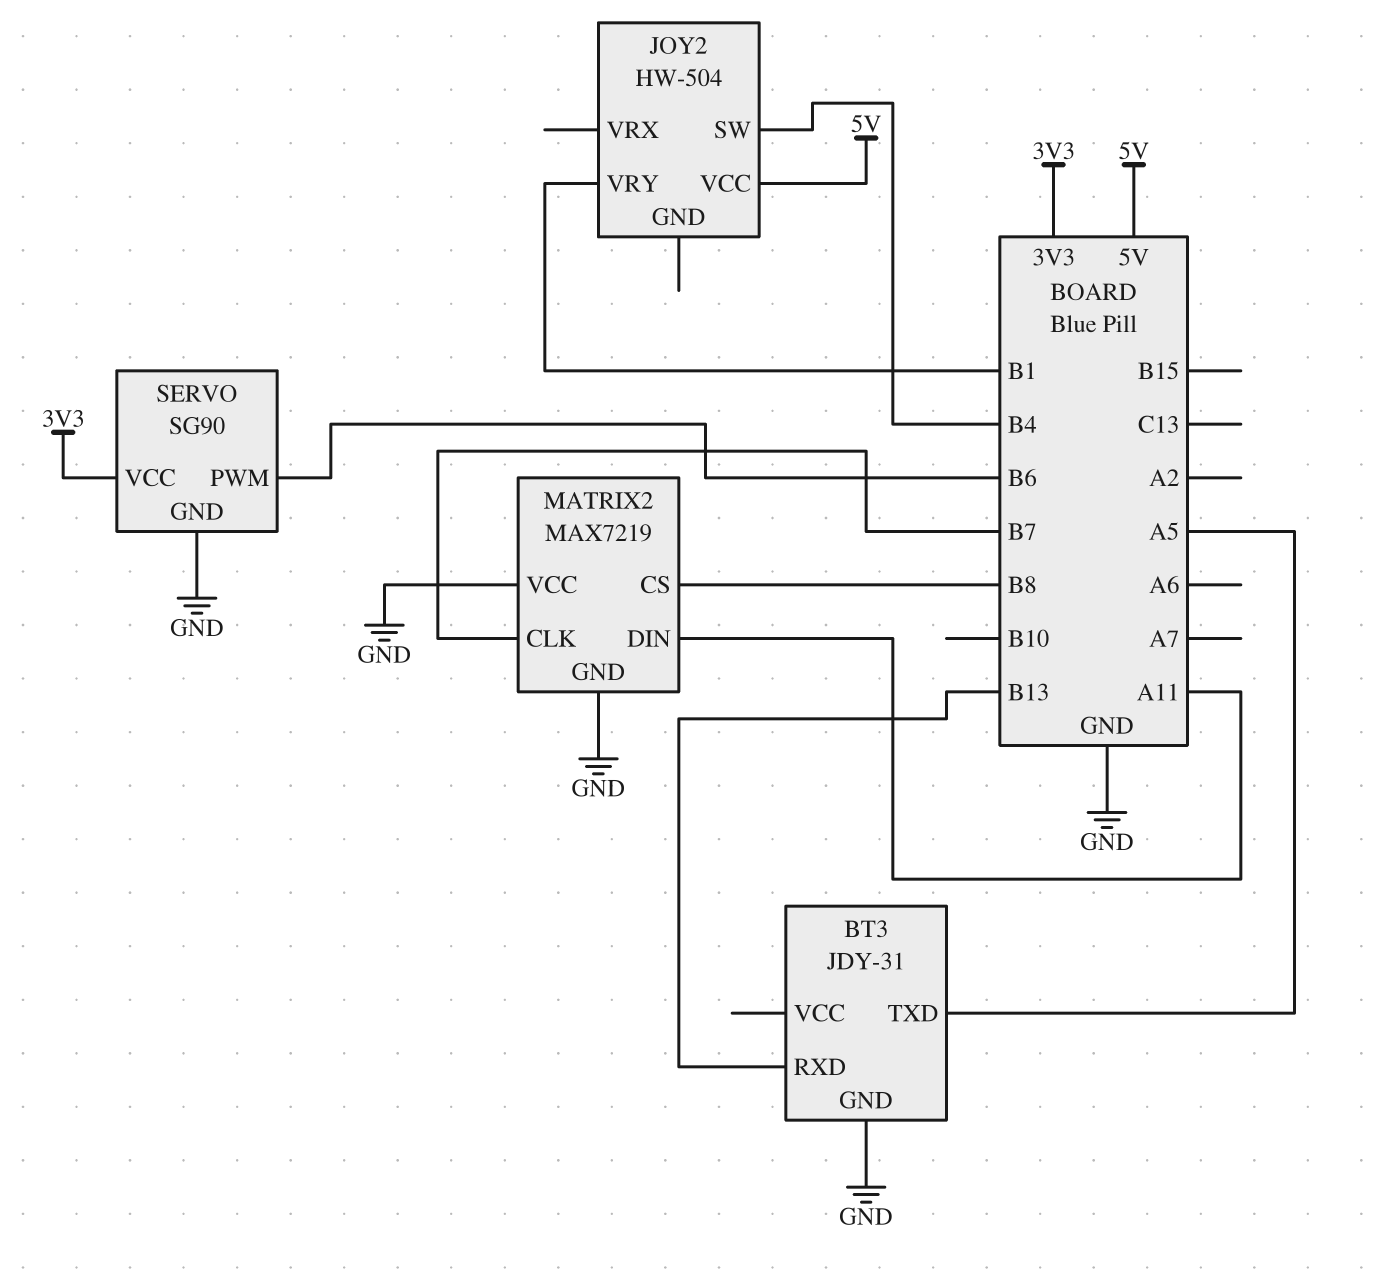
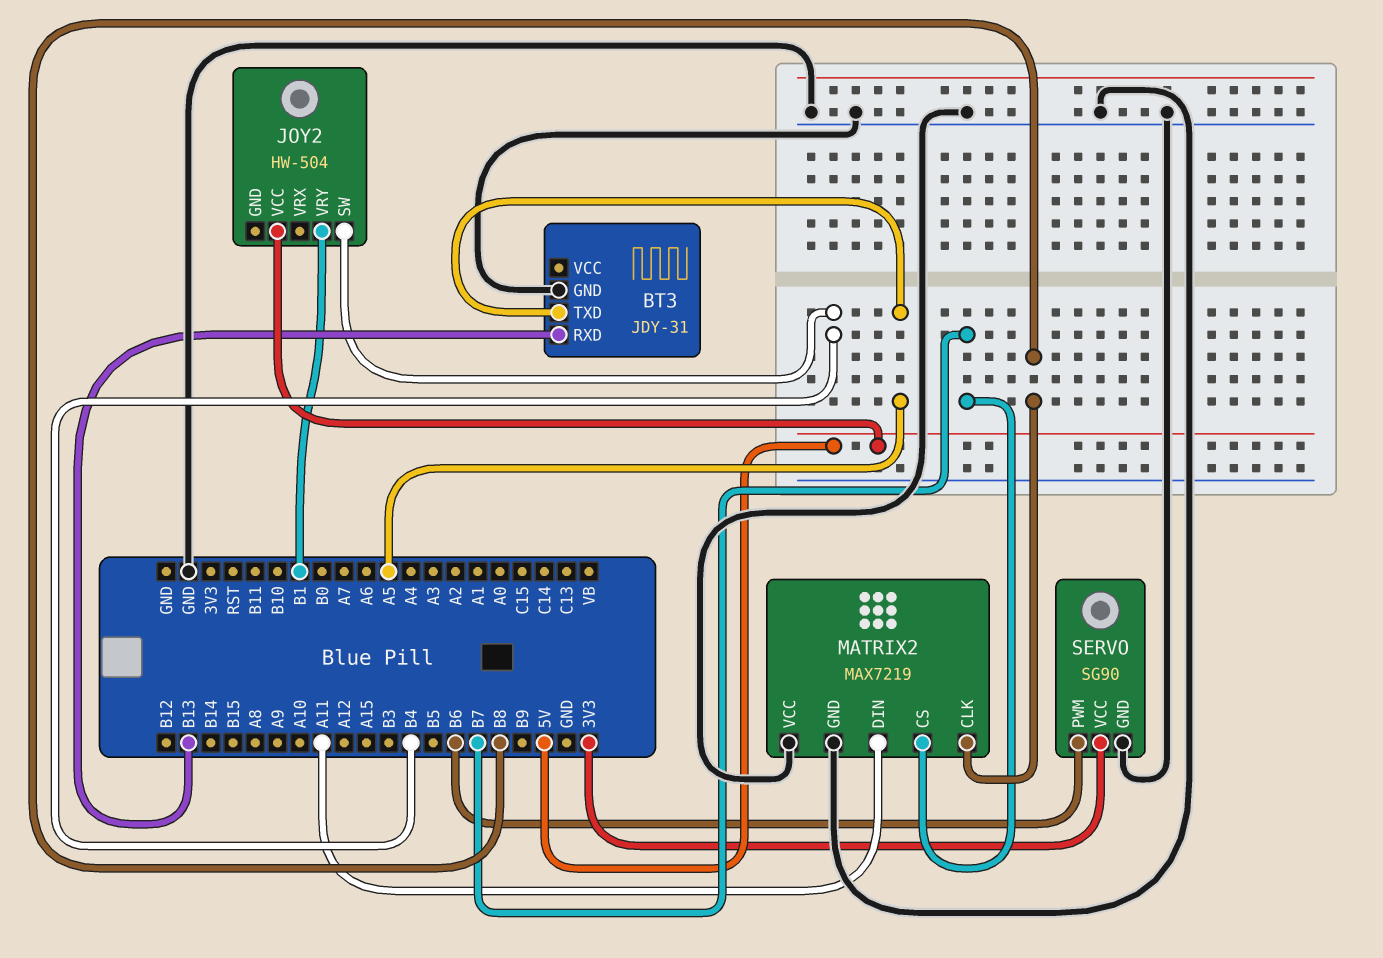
MATRIX2 pin CLK: B7 -> B8
MATRIX2 pin CS: B8 -> B7

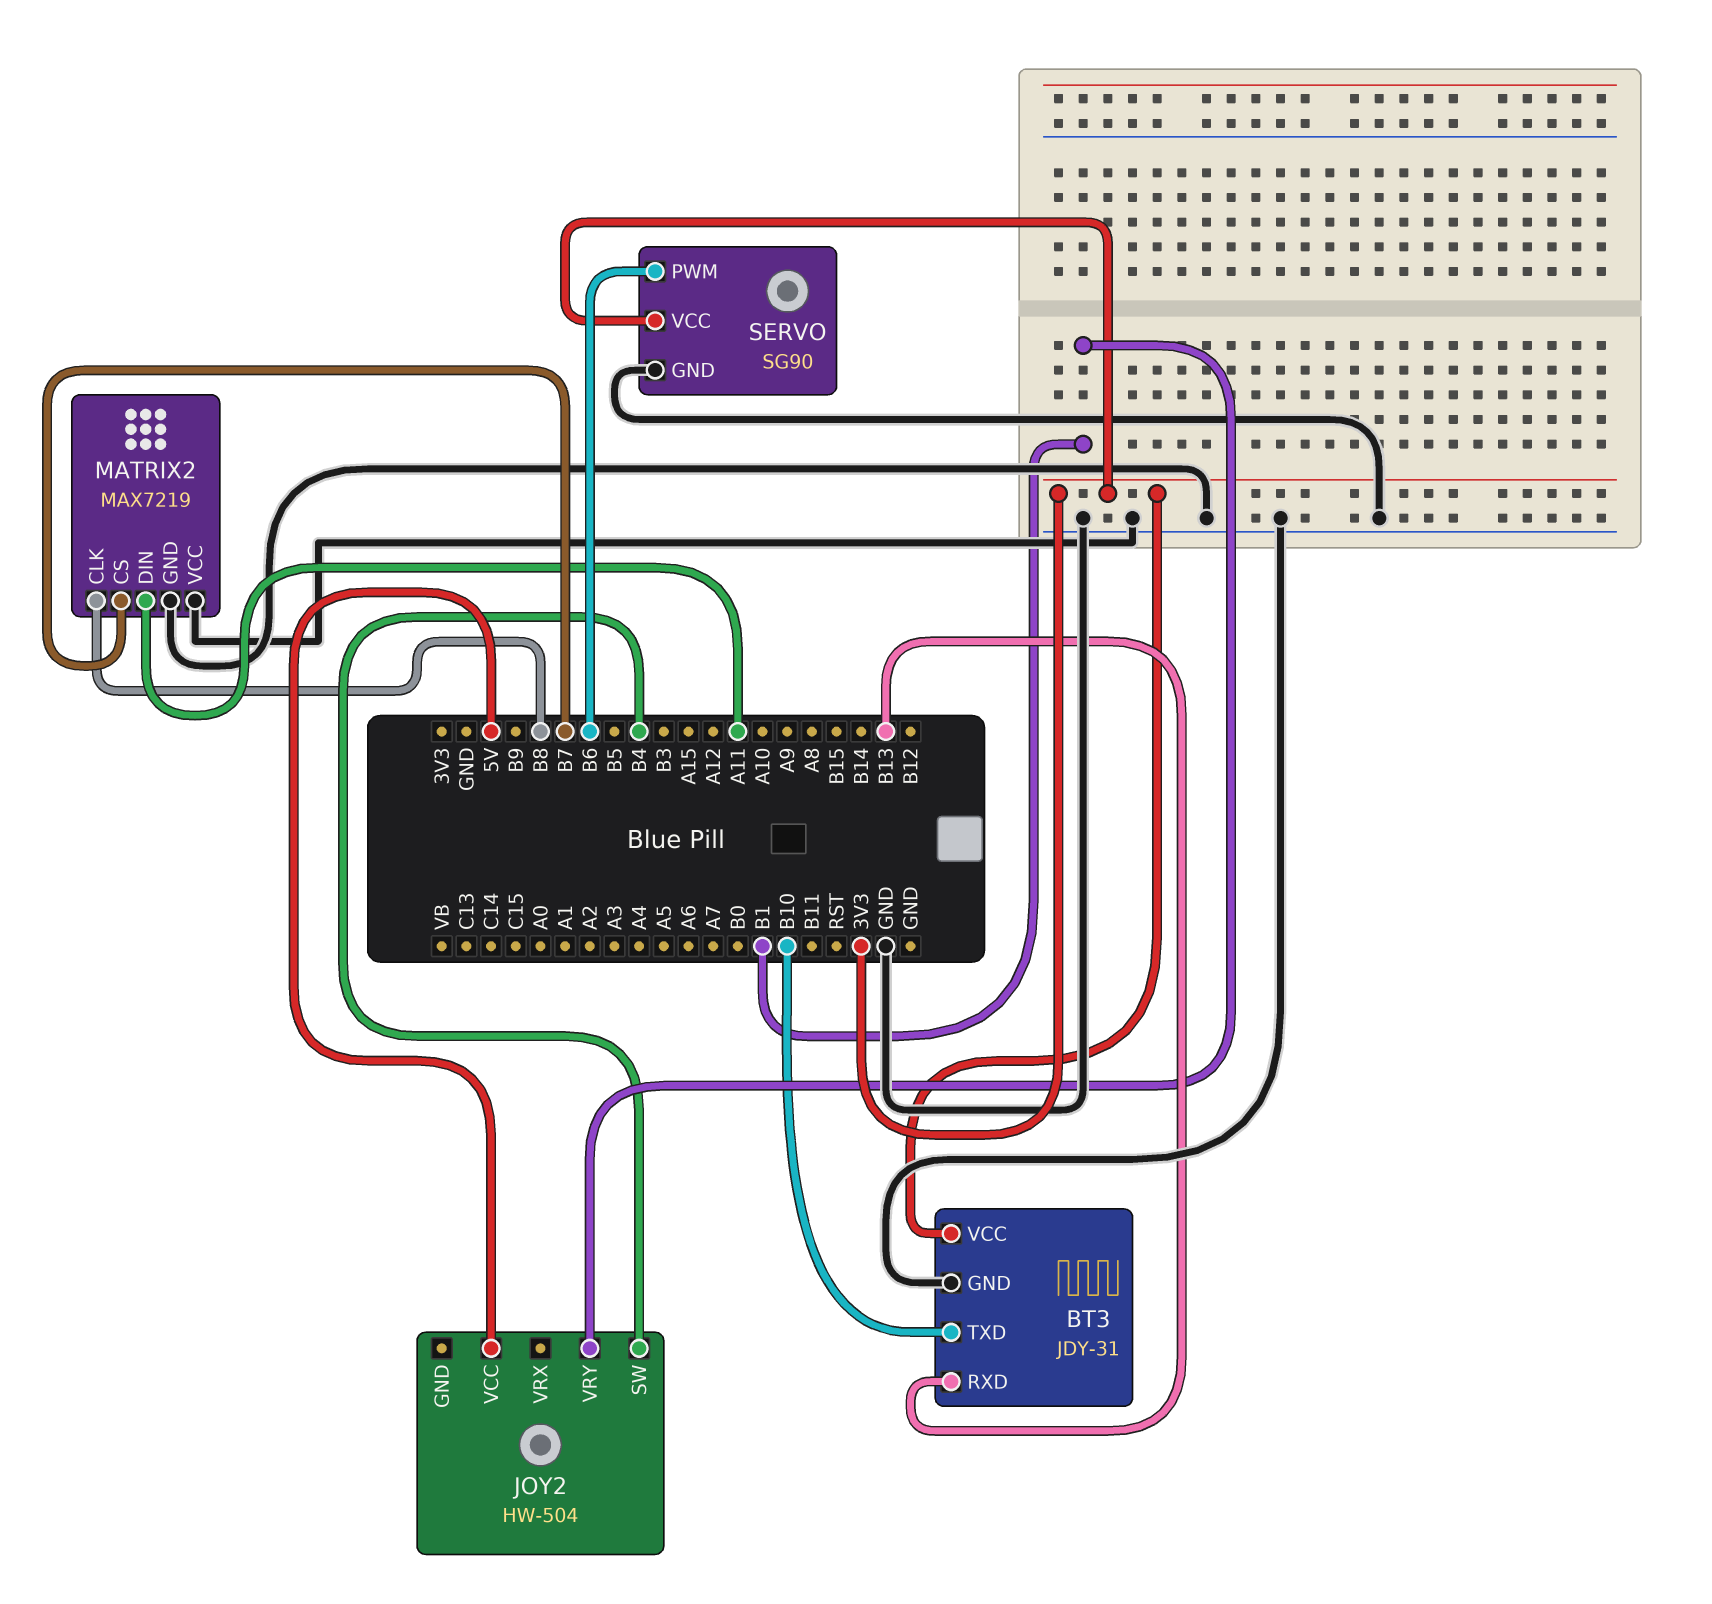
BT3 pin TXD: A5 -> B10
BT3 pin VCC: none -> 3V3

